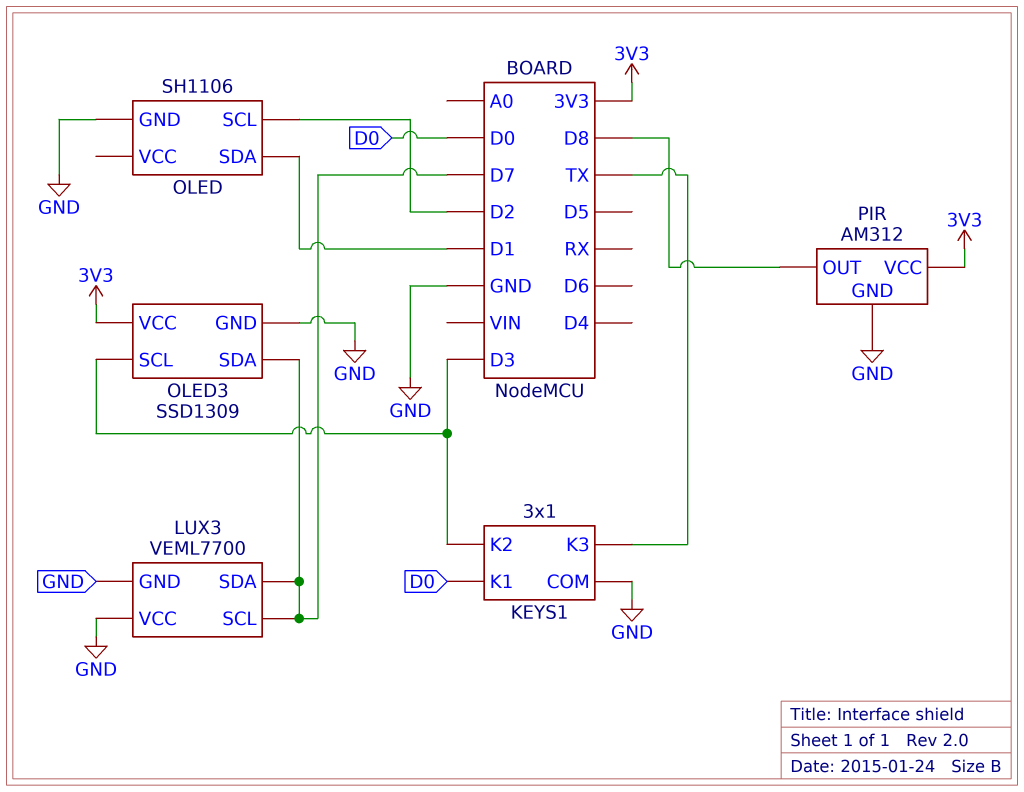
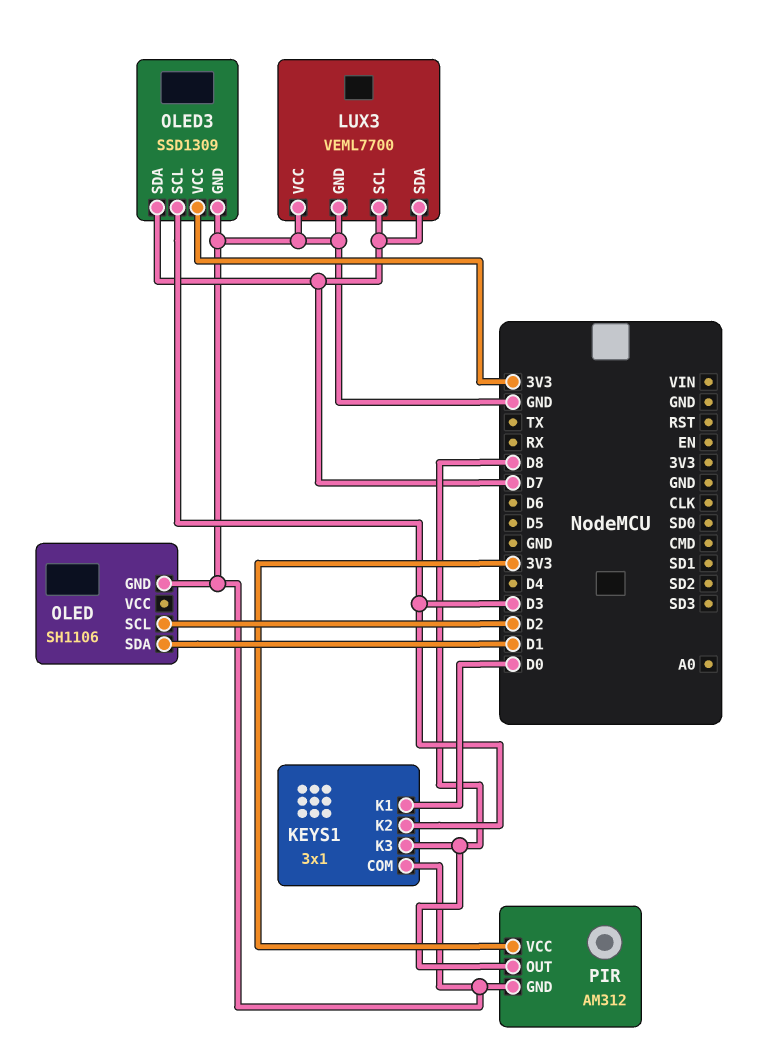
KEYS1 pin K3: TX -> D8

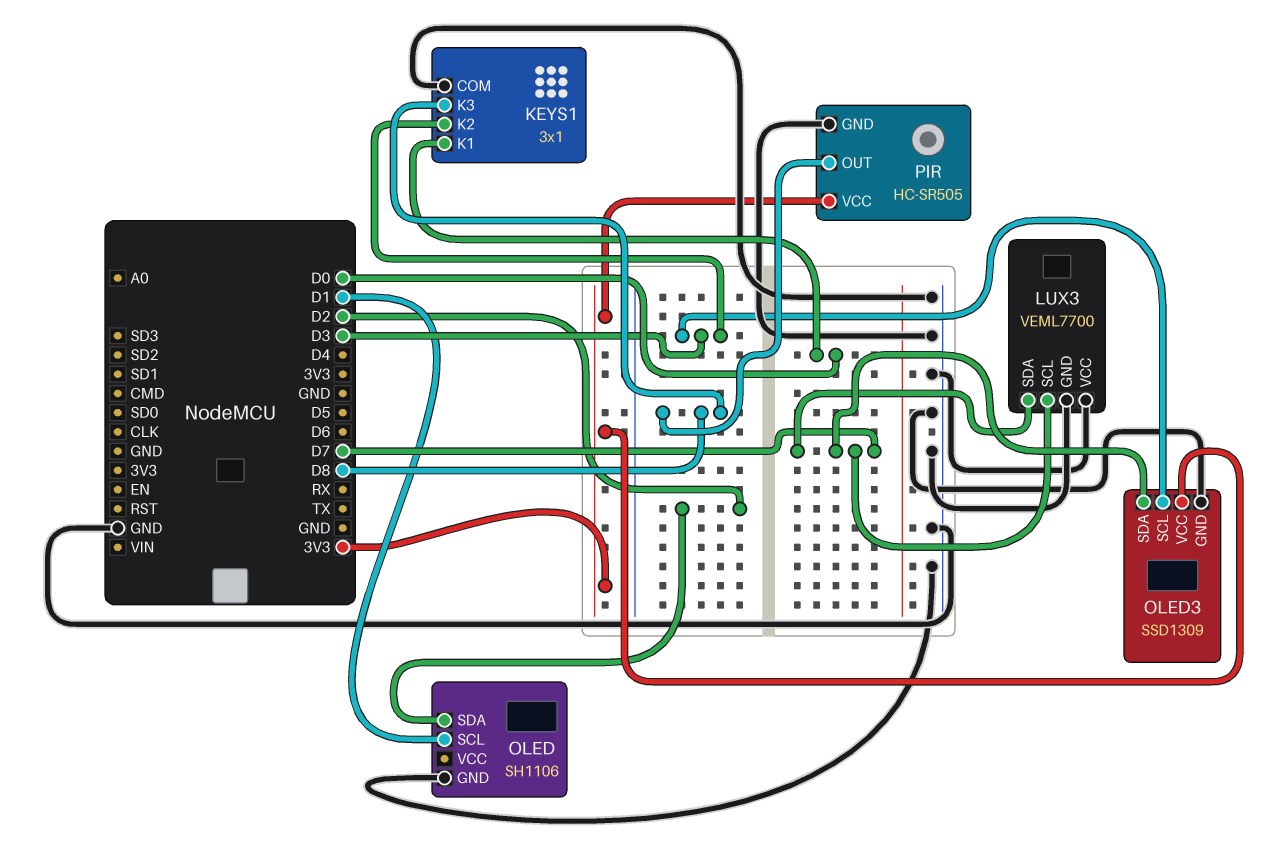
OLED pin SCL: D2 -> D1
OLED pin SDA: D1 -> D2
PIR: AM312 -> HC-SR505

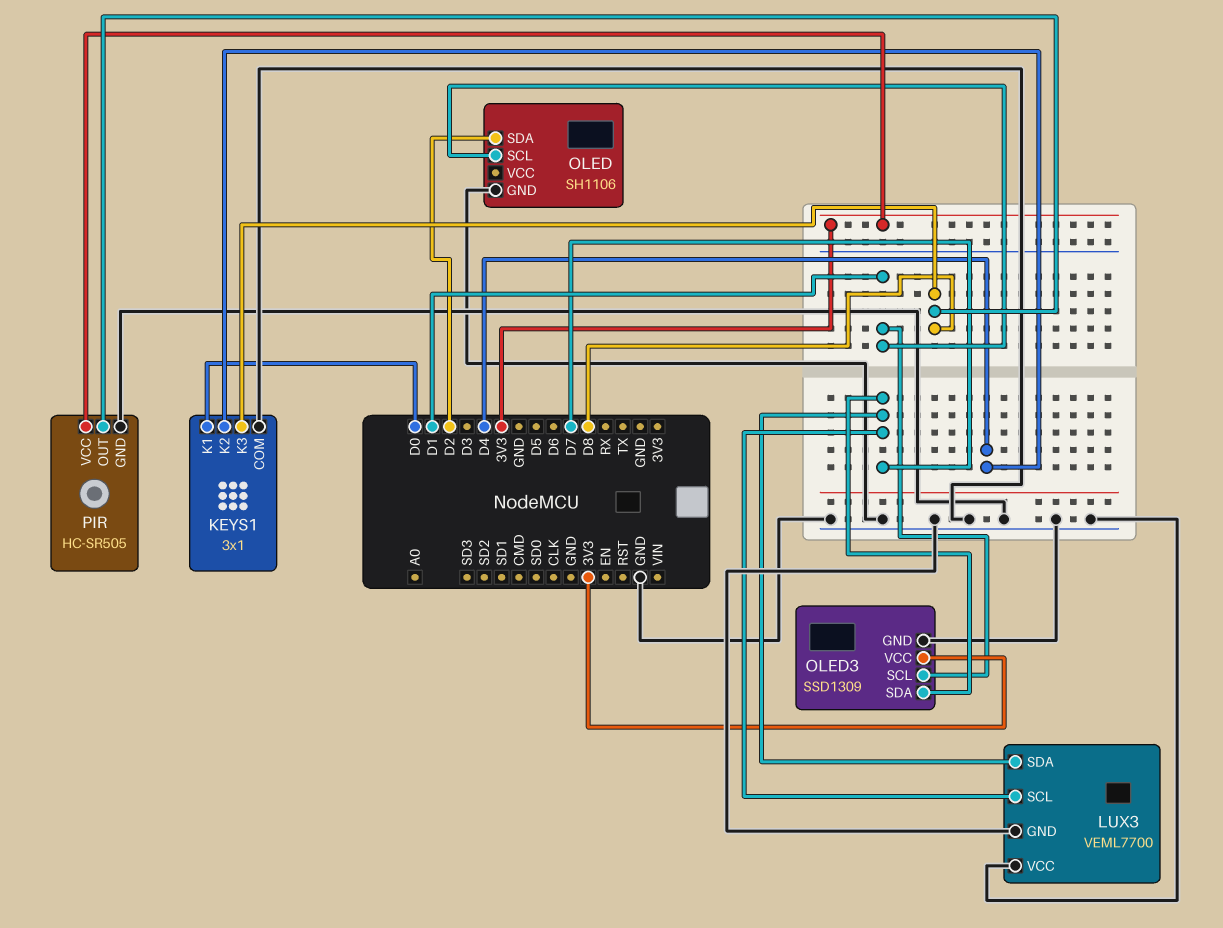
KEYS1 pin K2: D3 -> D4
OLED3 pin SCL: D3 -> D1

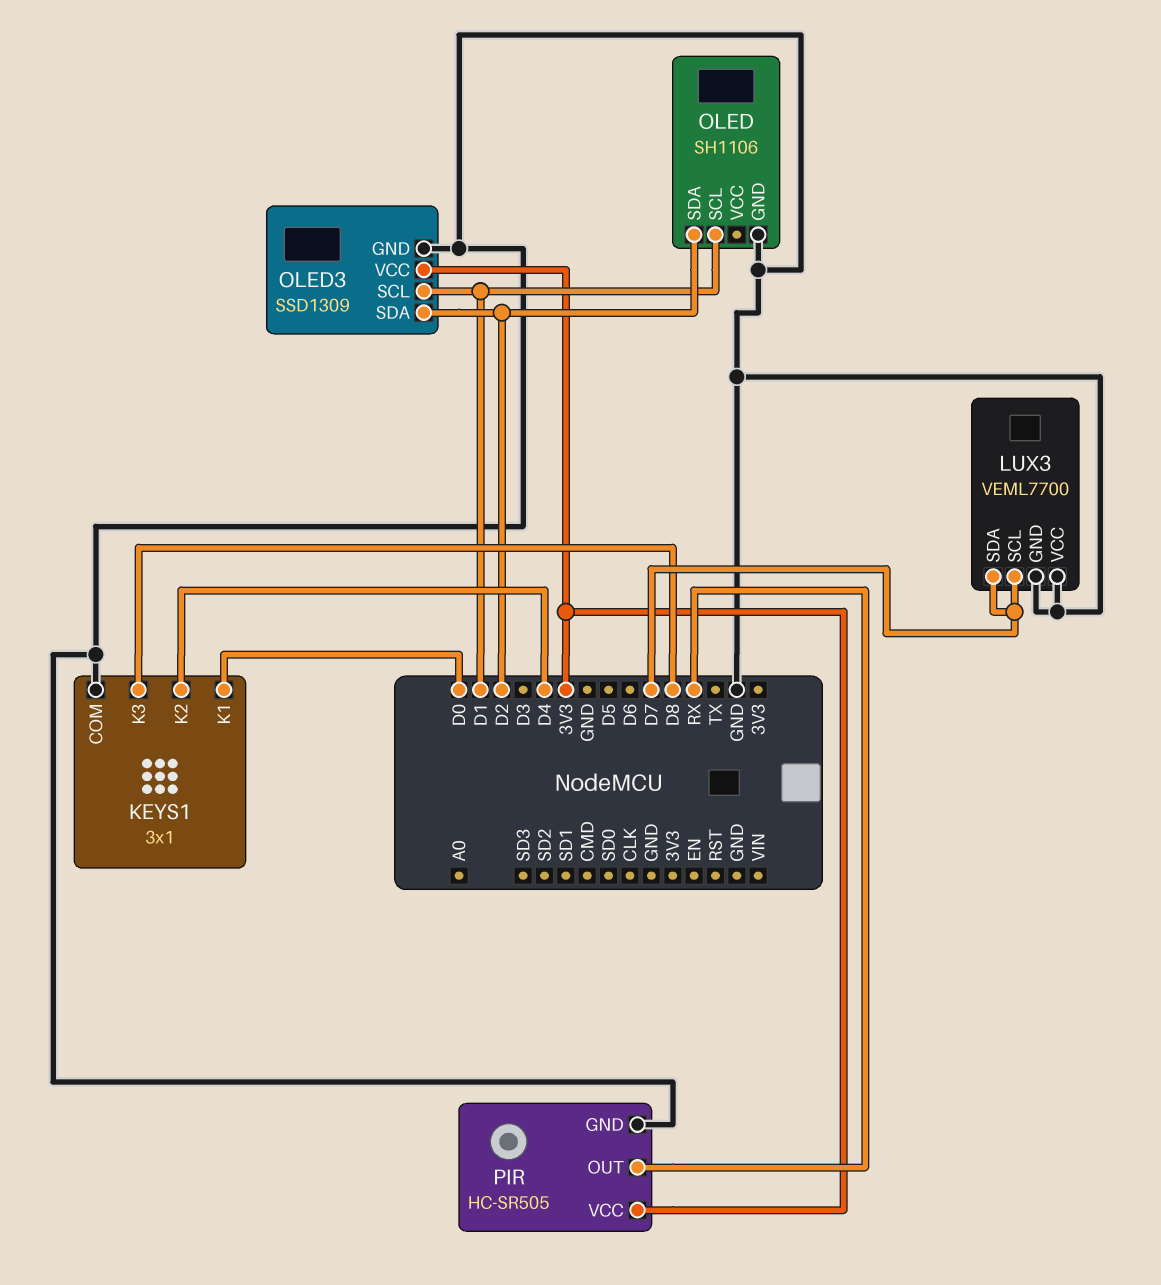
OLED3 pin SDA: D7 -> D2
PIR pin OUT: D8 -> RX

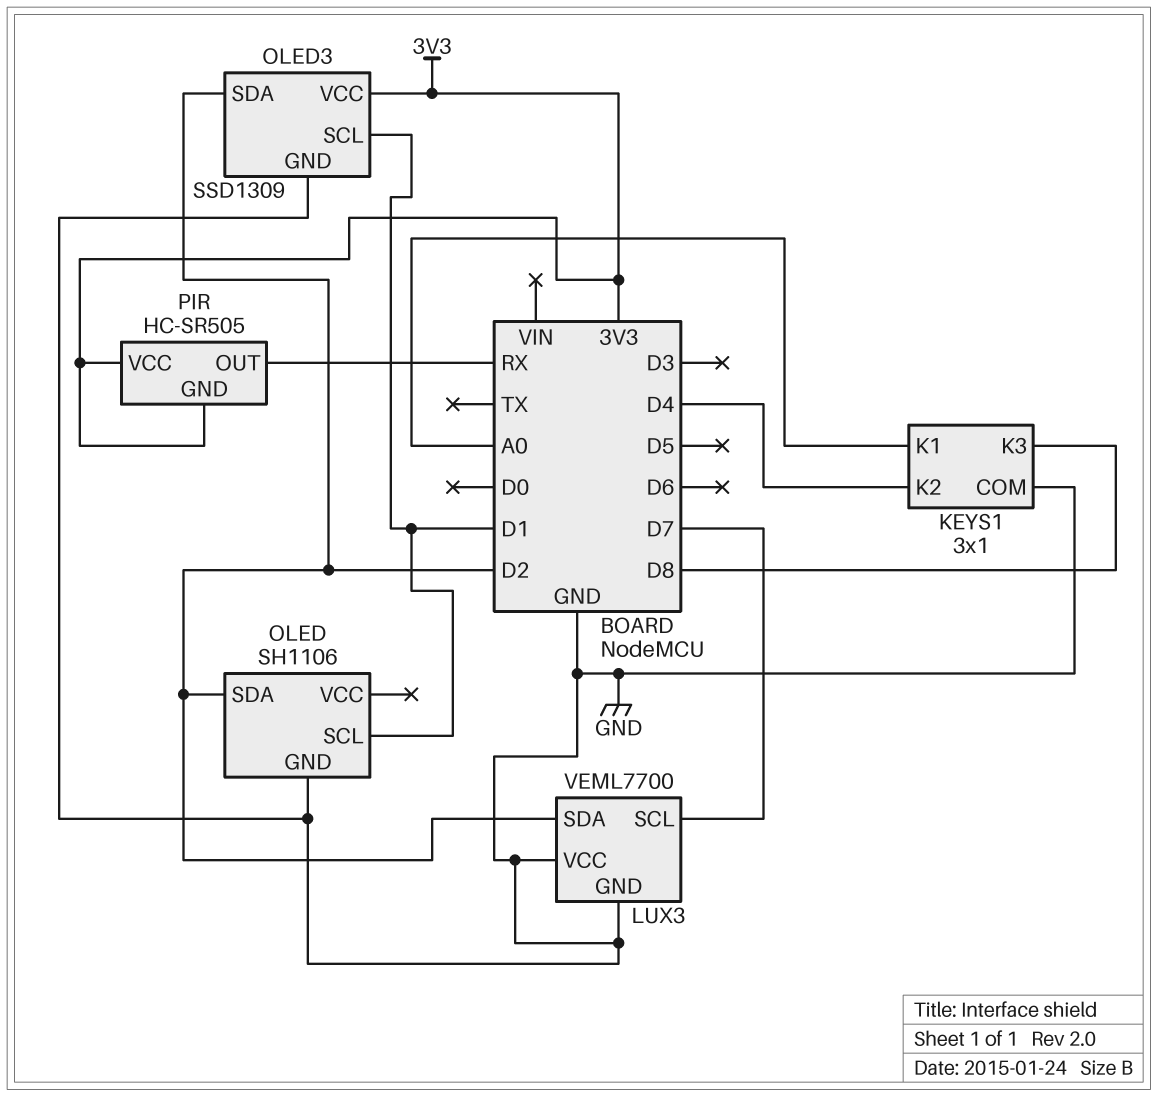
KEYS1 pin K1: D0 -> A0
LUX3 pin SDA: D7 -> D2
PIR pin GND: GND -> 3V3

